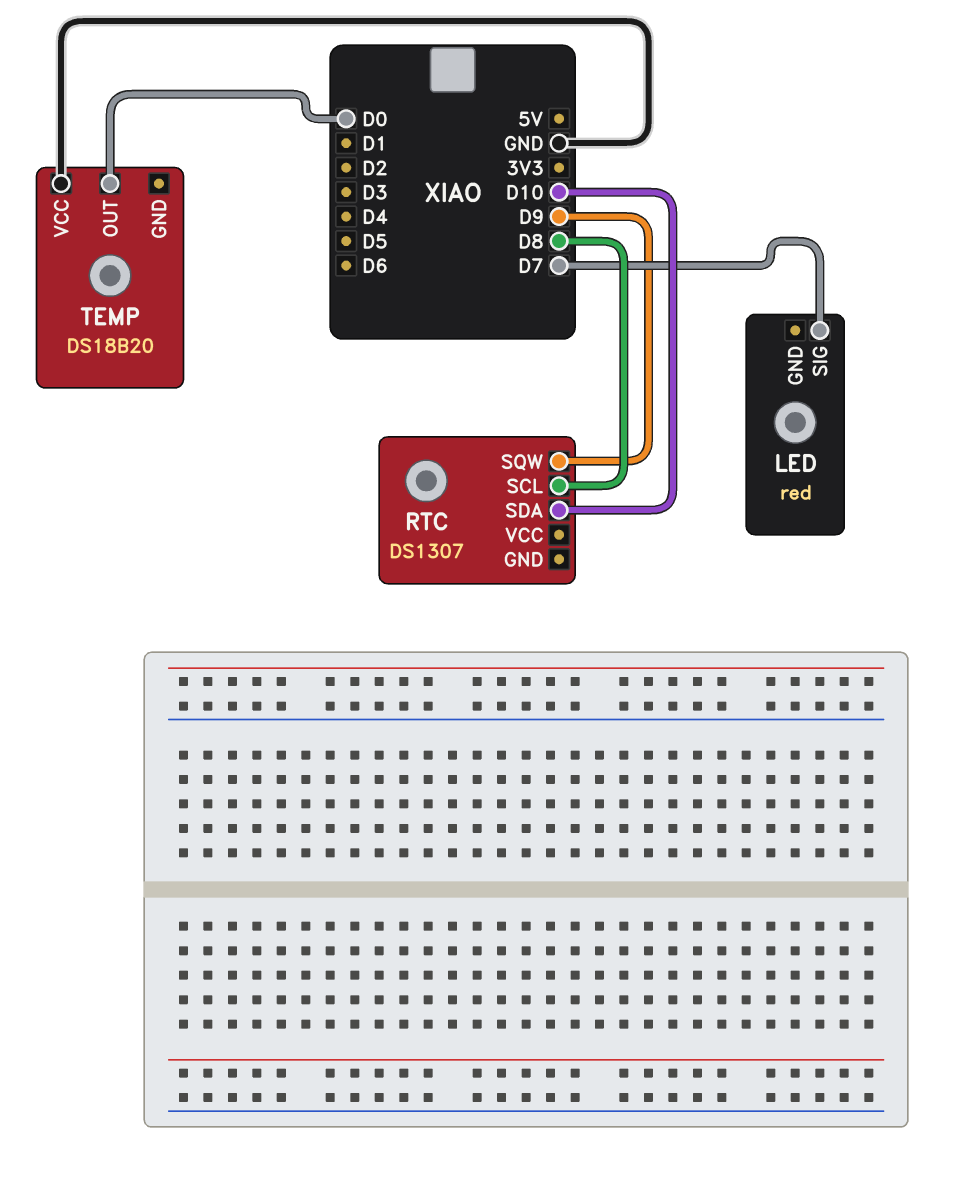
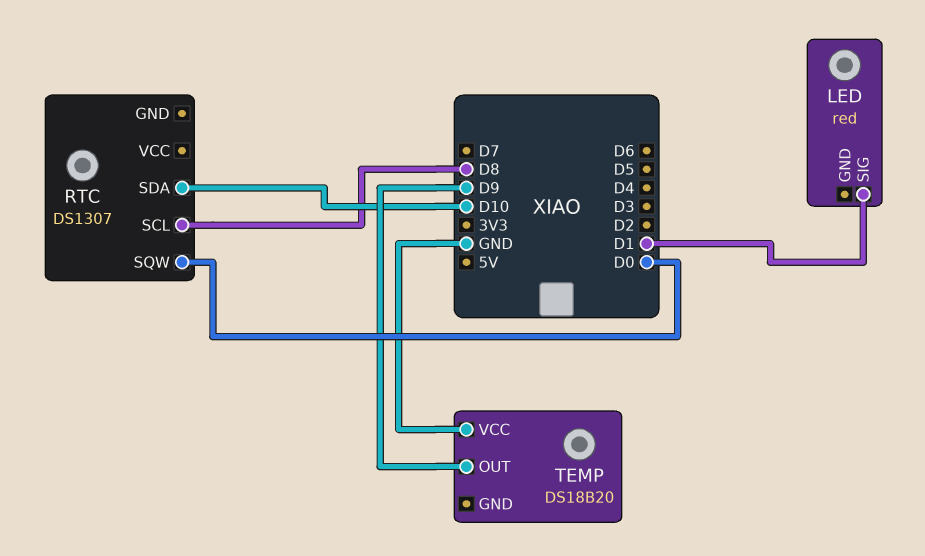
LED pin SIG: D7 -> D1
RTC pin SQW: D9 -> D0
TEMP pin OUT: D0 -> D9

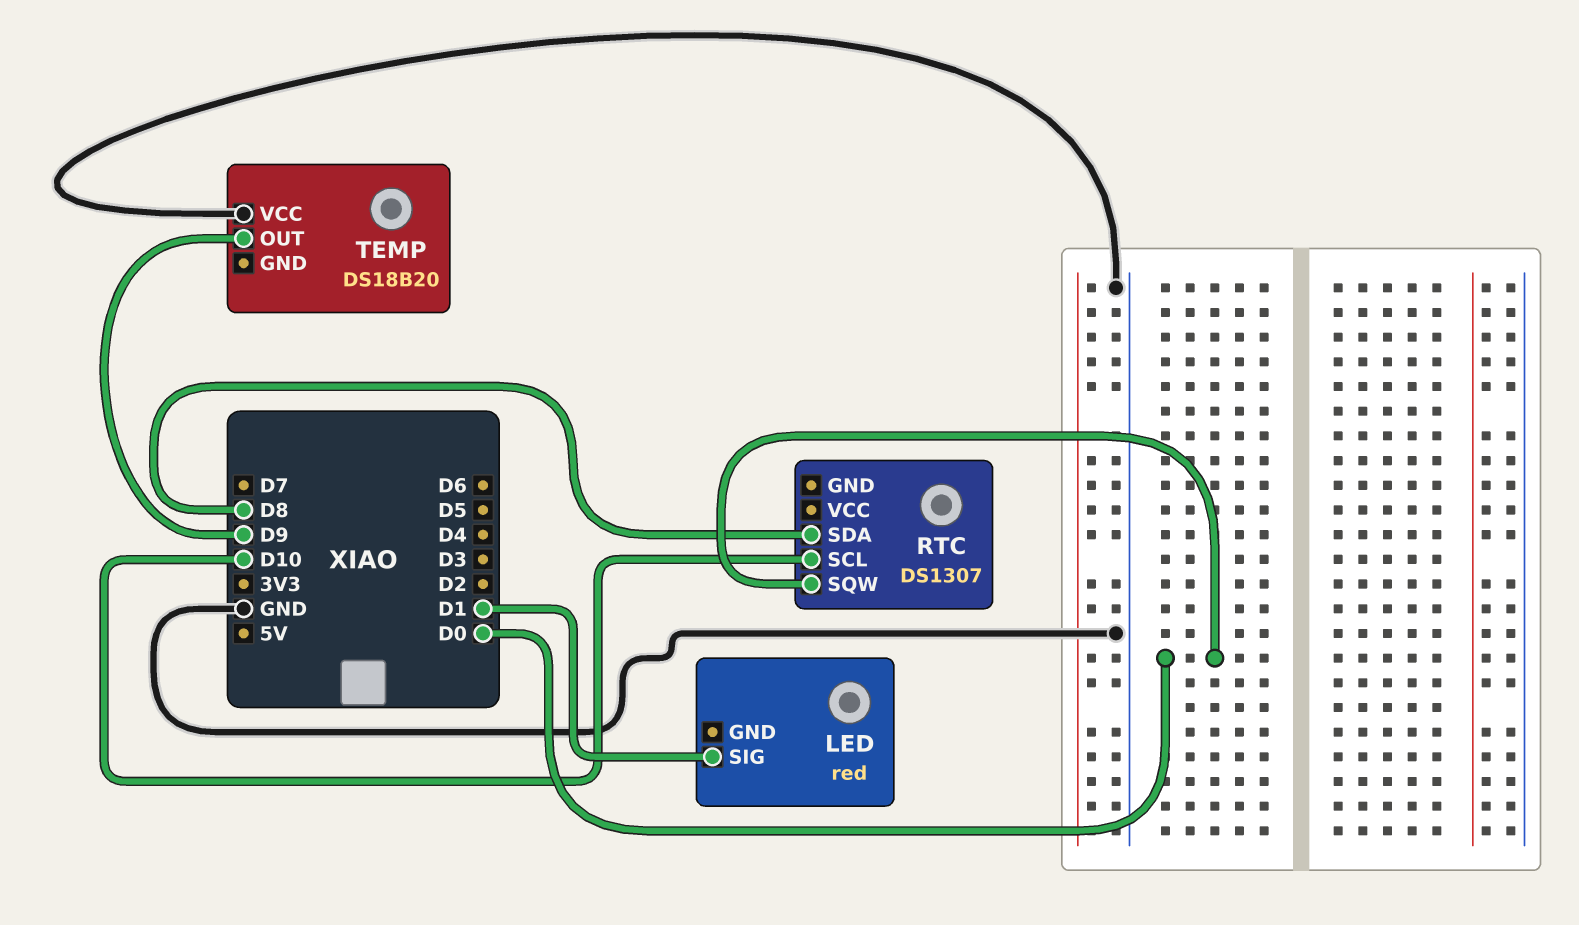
RTC pin SCL: D8 -> D10
RTC pin SDA: D10 -> D8

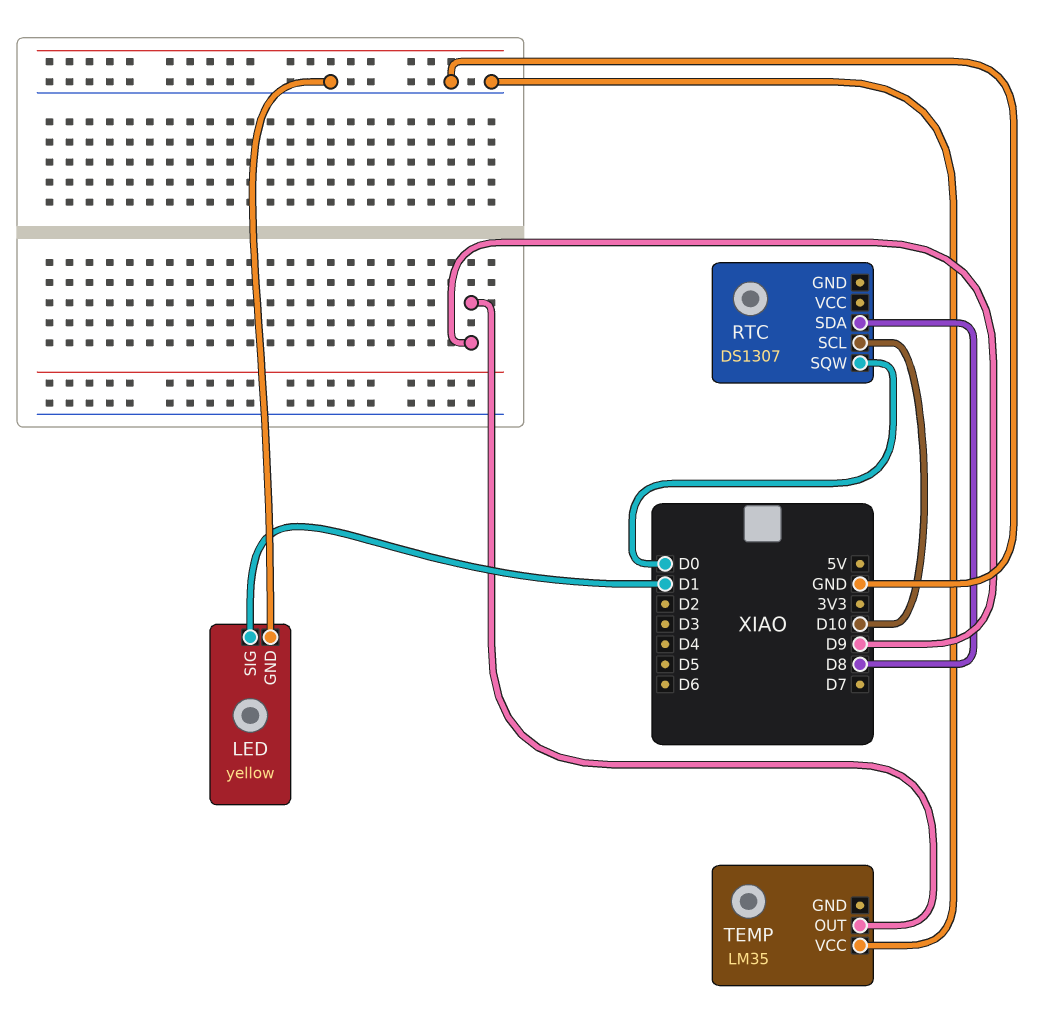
LED: red -> yellow
LED pin GND: none -> GND
TEMP: DS18B20 -> LM35

